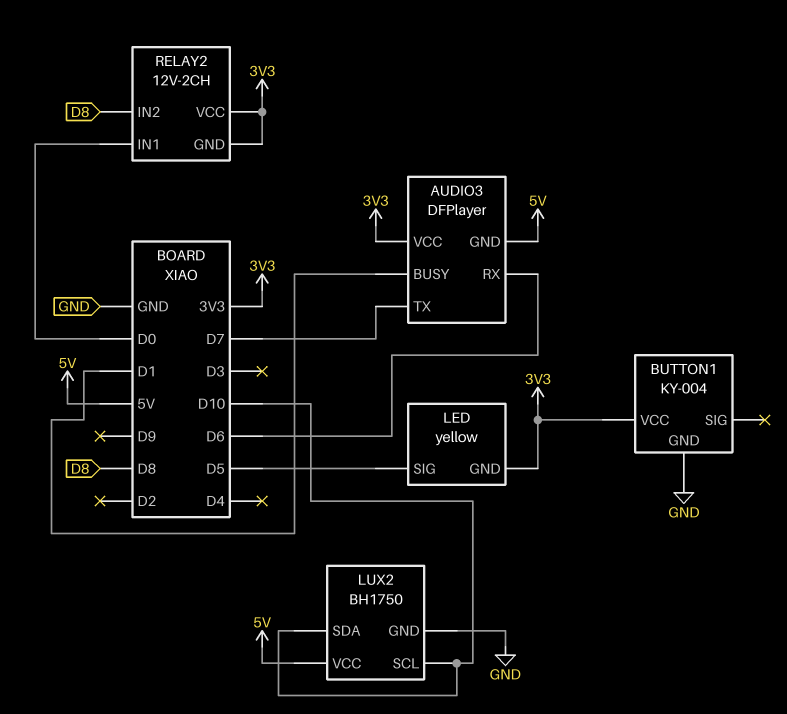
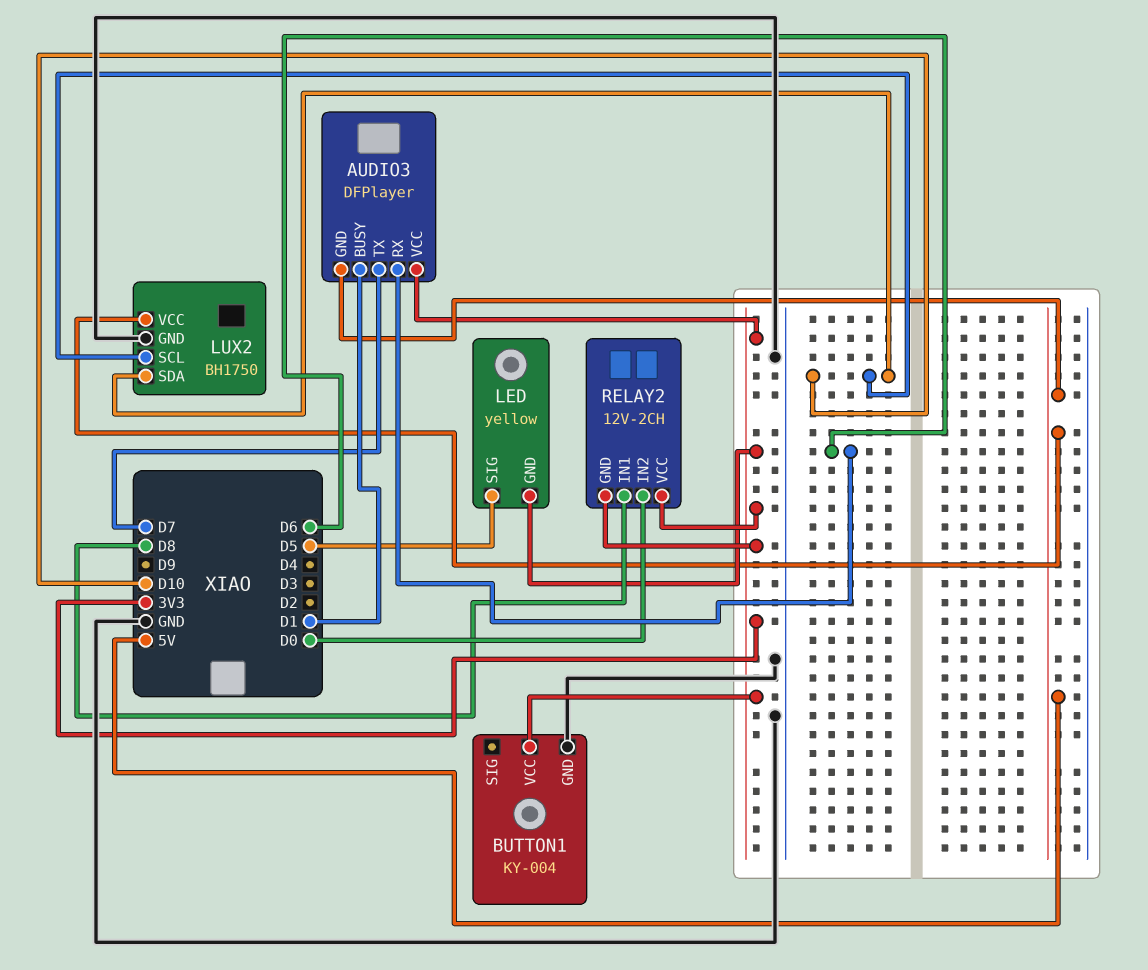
RELAY2 pin IN1: D0 -> D8
RELAY2 pin IN2: D8 -> D0

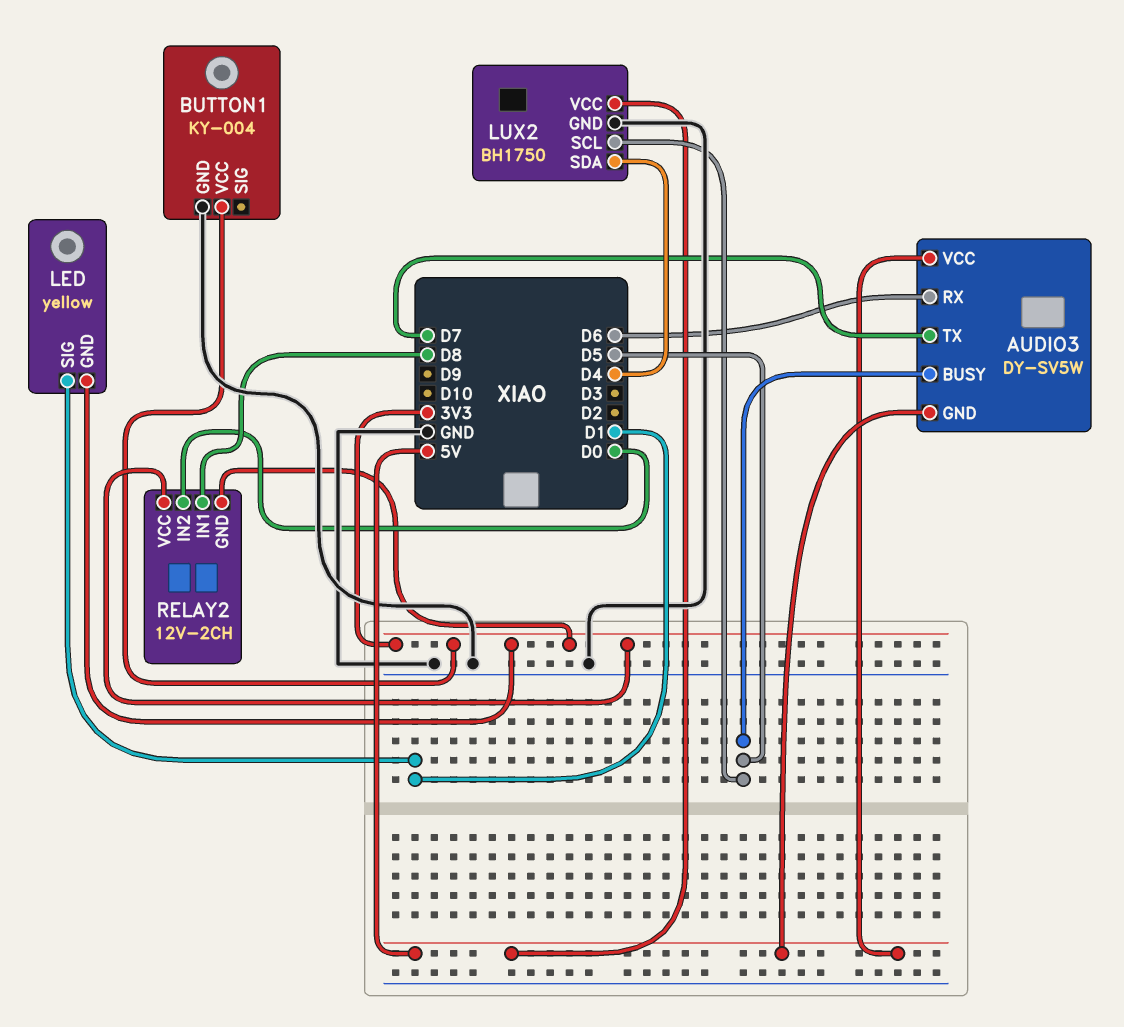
AUDIO3: DFPlayer -> DY-SV5W
AUDIO3 pin BUSY: D1 -> D5
AUDIO3 pin VCC: 3V3 -> 5V
LED pin SIG: D5 -> D1
LUX2 pin SCL: D10 -> D5
LUX2 pin SDA: D10 -> D4

